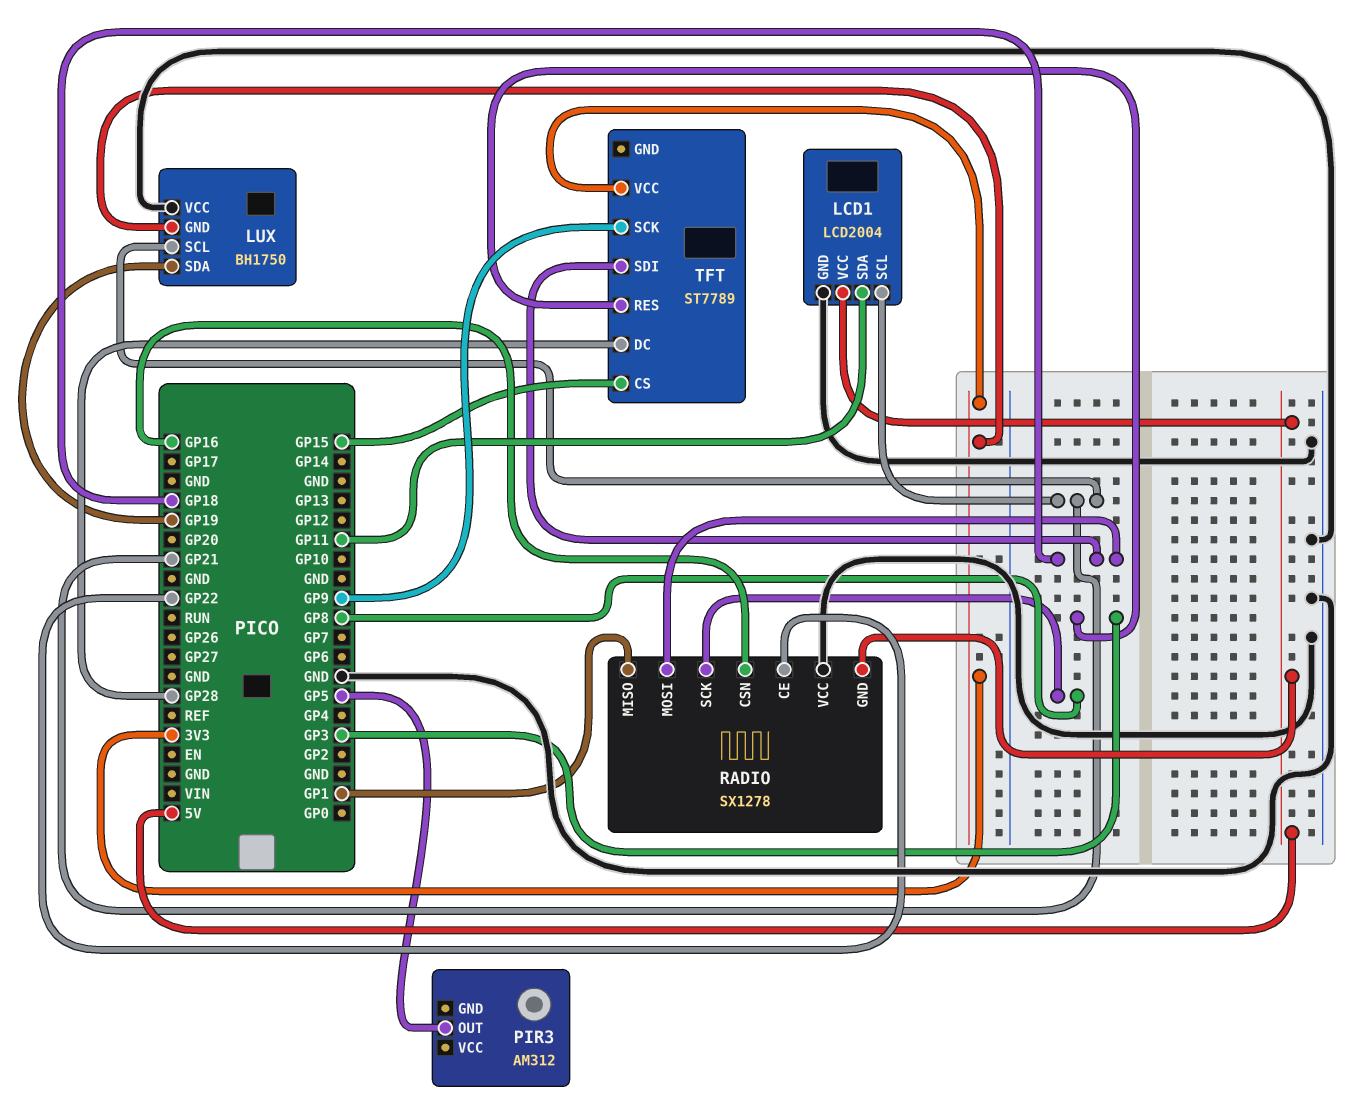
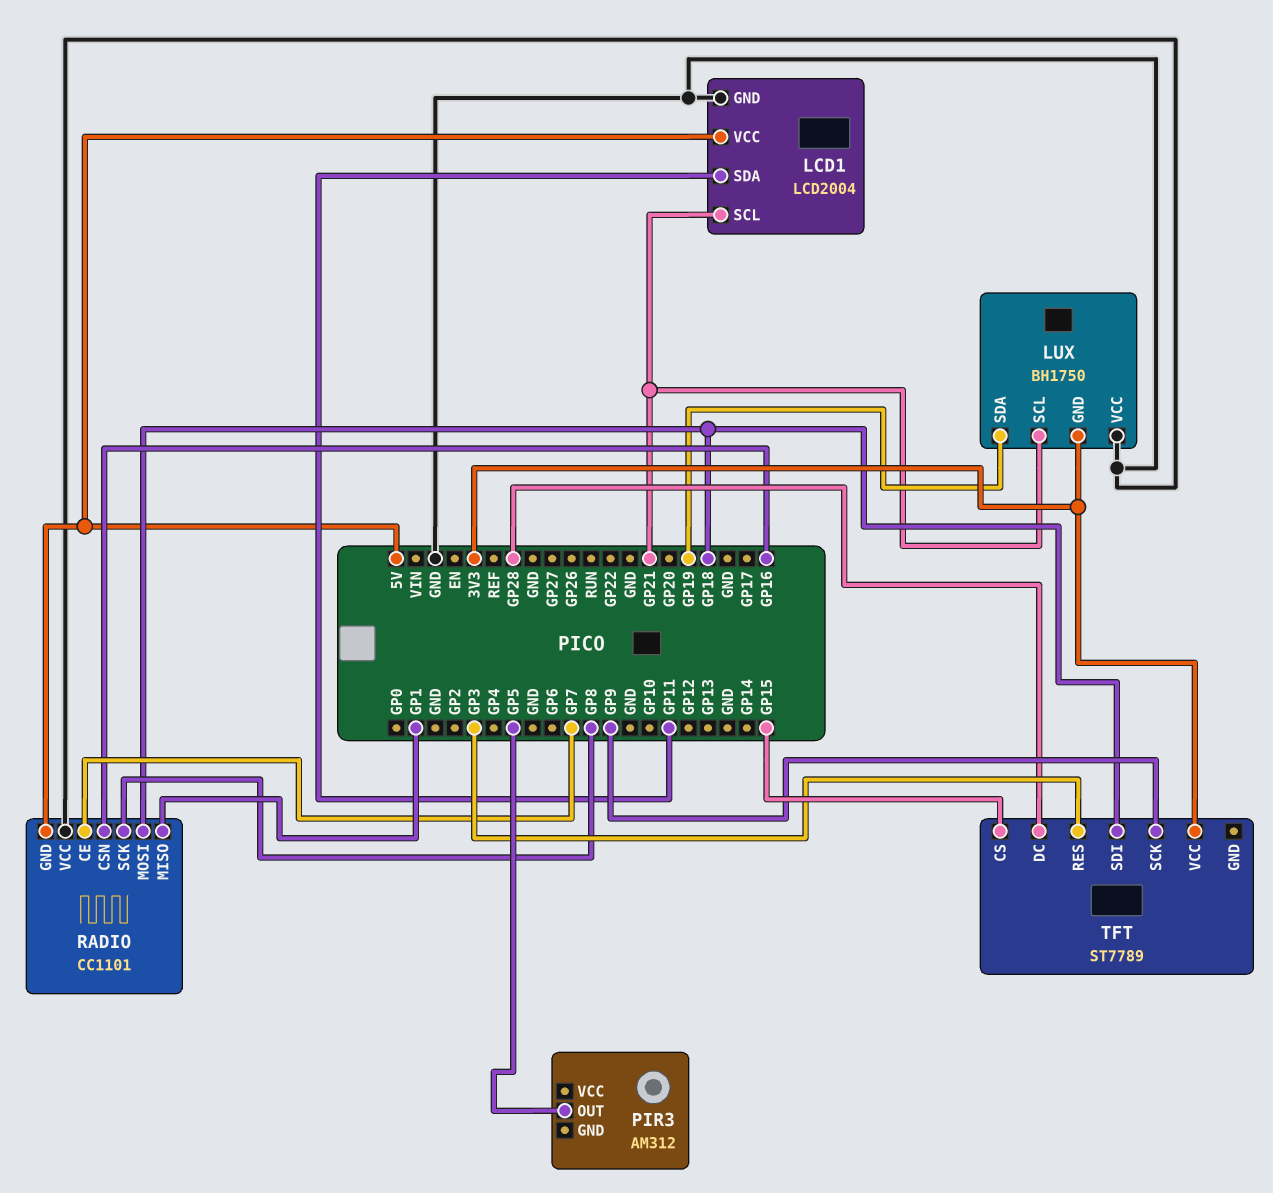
RADIO: SX1278 -> CC1101
RADIO pin CE: GP22 -> GP7

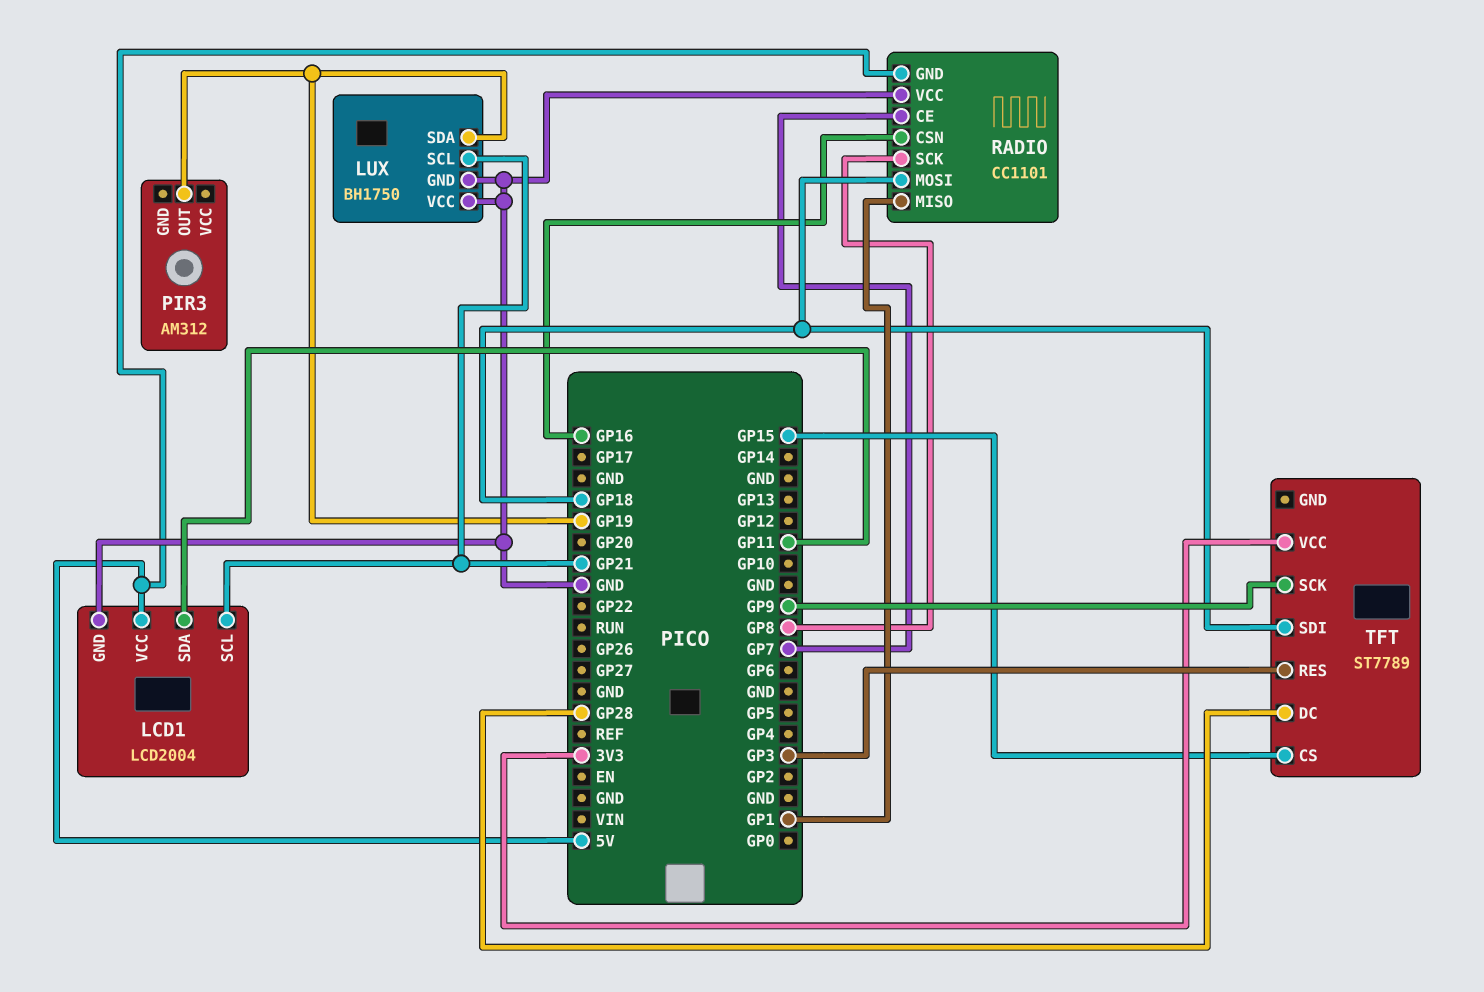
LUX pin GND: 3V3 -> GND
PIR3 pin OUT: GP5 -> GP19

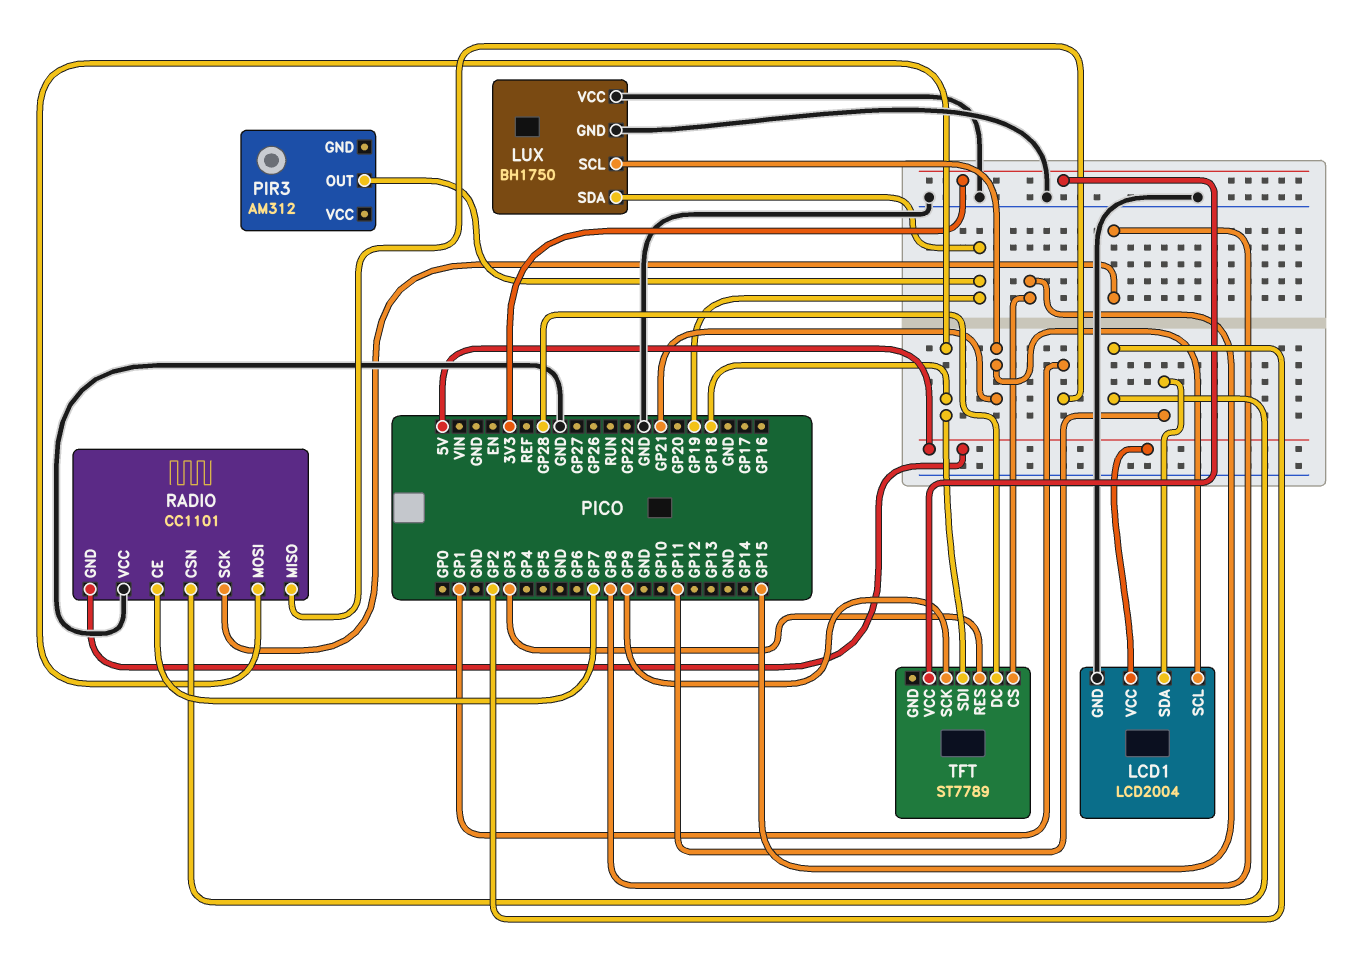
RADIO pin CSN: GP16 -> GP2

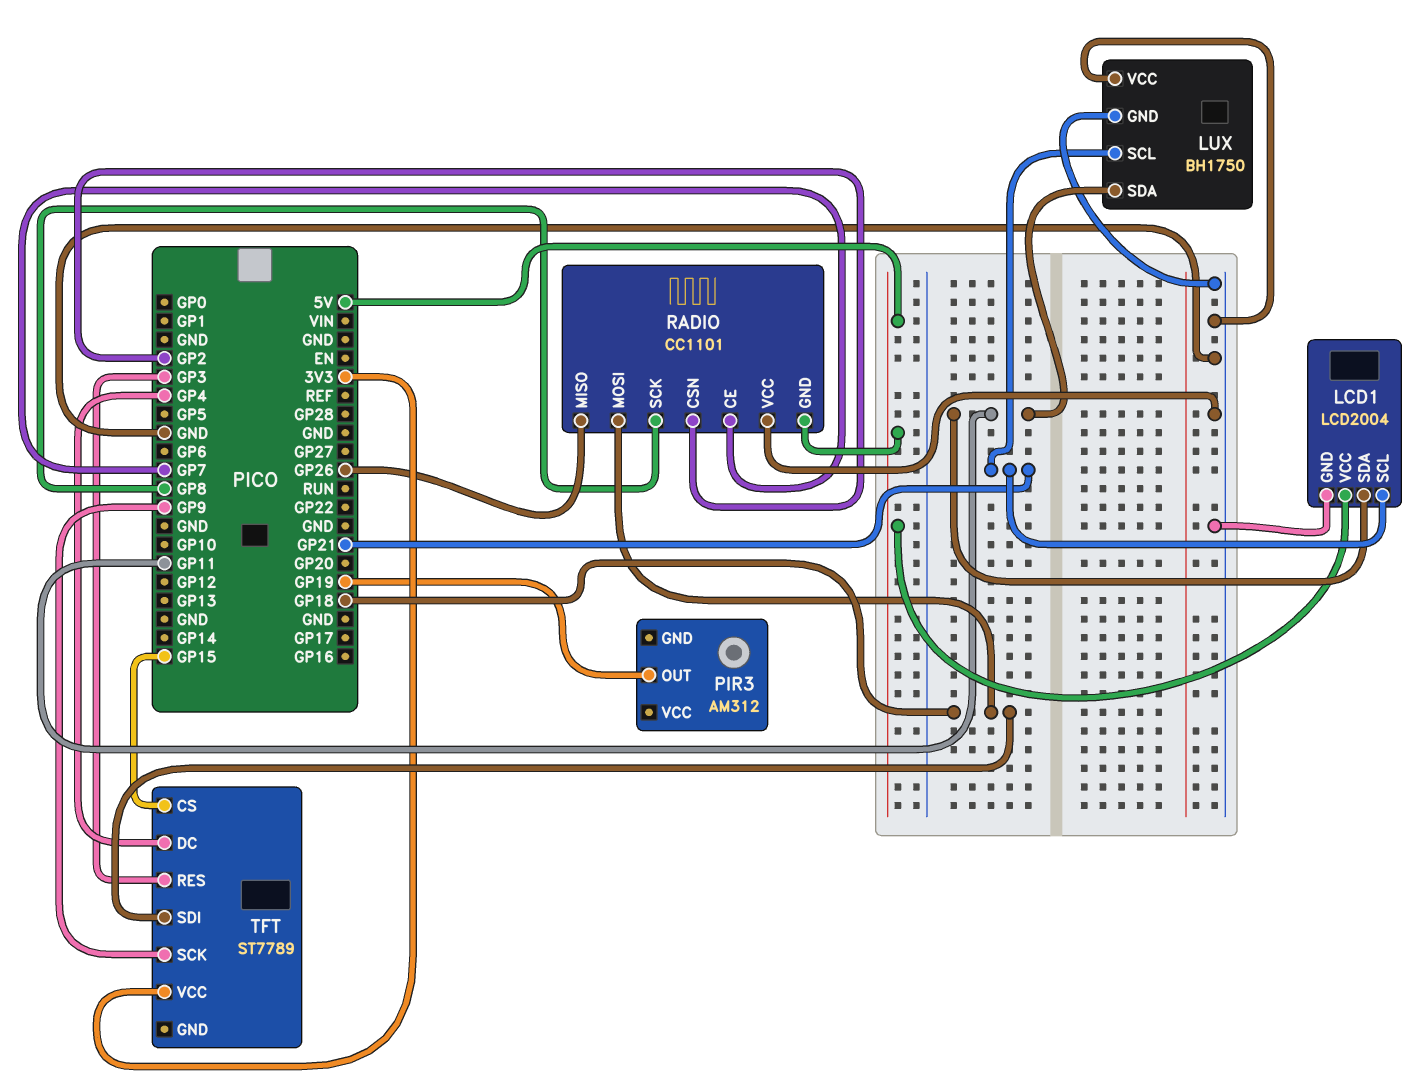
LUX pin SDA: GP19 -> GP11
RADIO pin MISO: GP1 -> GP26
TFT pin DC: GP28 -> GP4

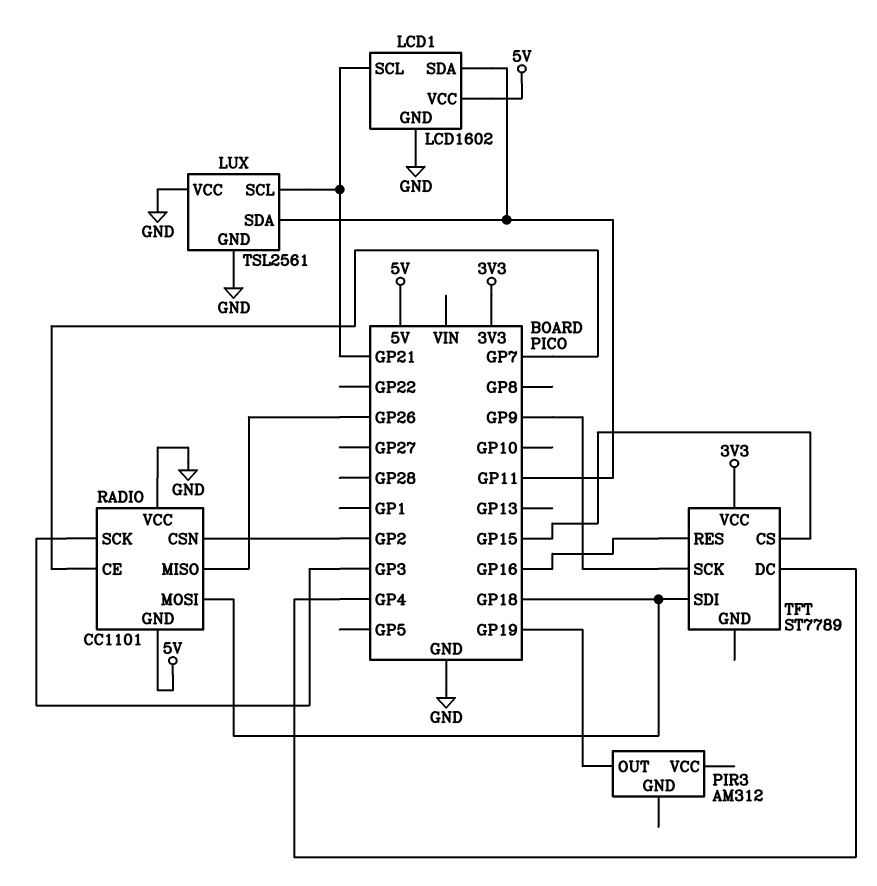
LCD1: LCD2004 -> LCD1602
LUX: BH1750 -> TSL2561
RADIO pin SCK: GP8 -> GP3
TFT pin RES: GP3 -> GP16

